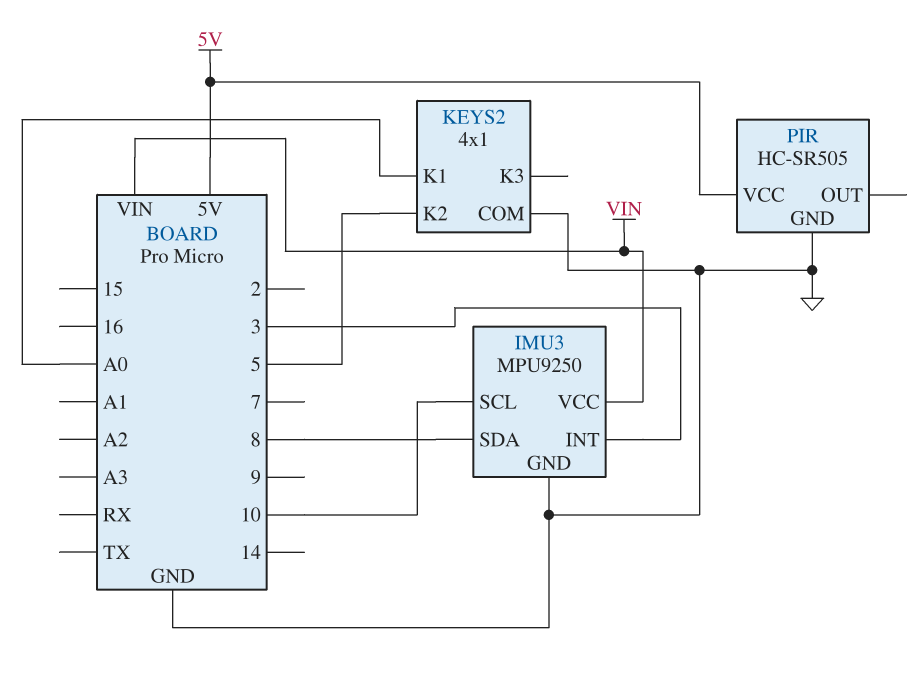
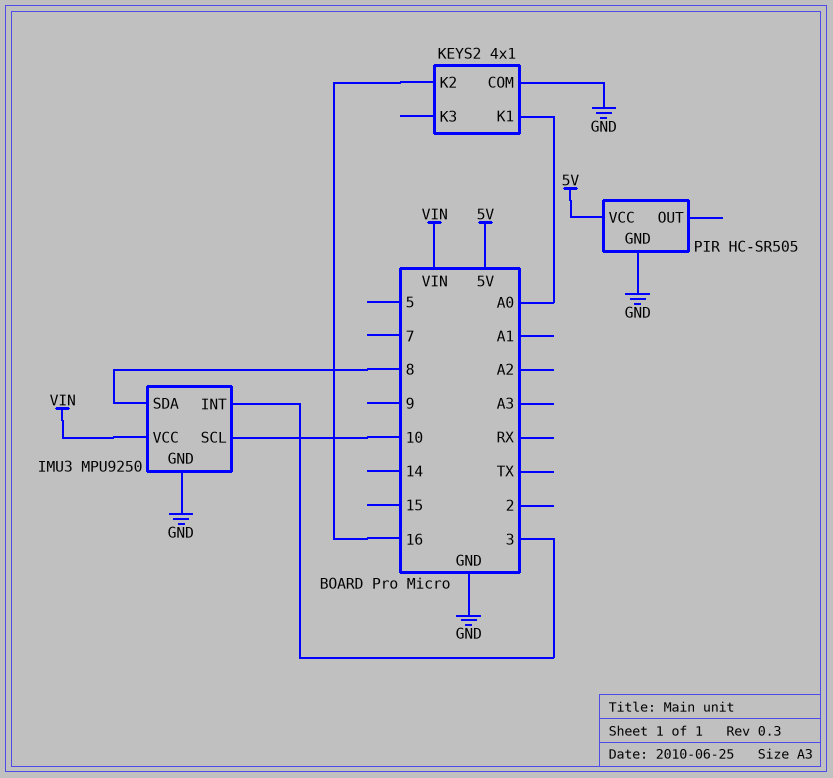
KEYS2 pin K2: 5 -> 16

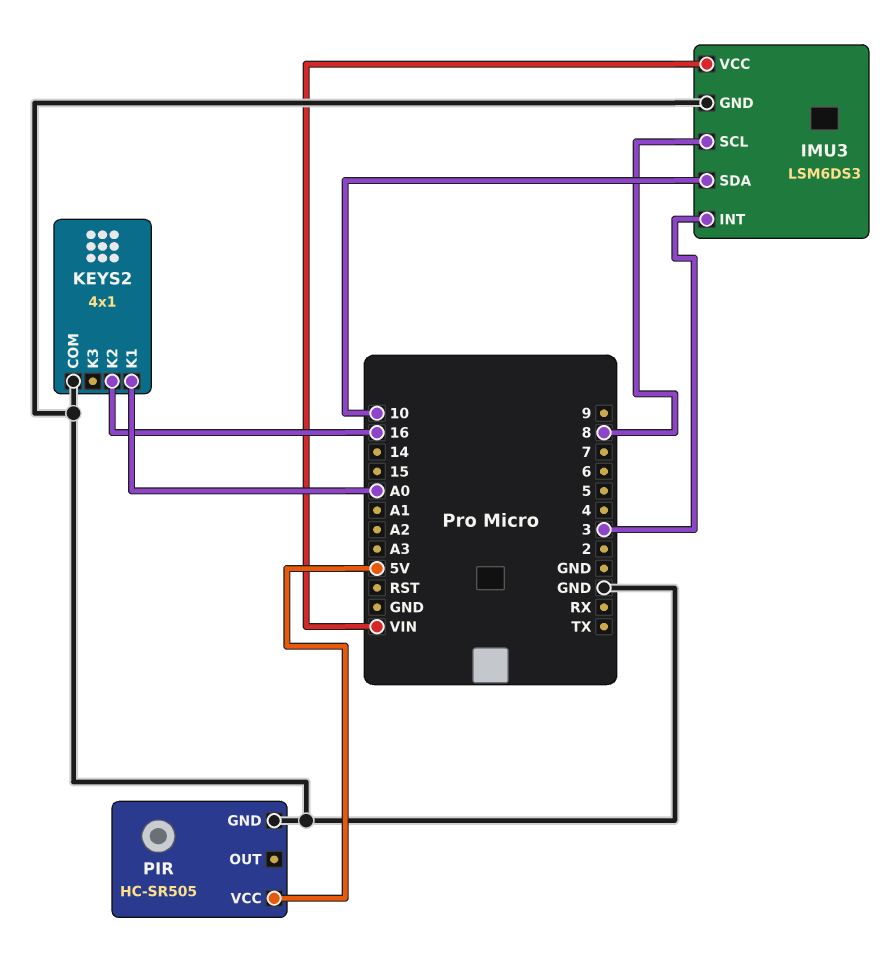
IMU3: MPU9250 -> LSM6DS3
IMU3 pin SCL: 10 -> 8
IMU3 pin SDA: 8 -> 10

